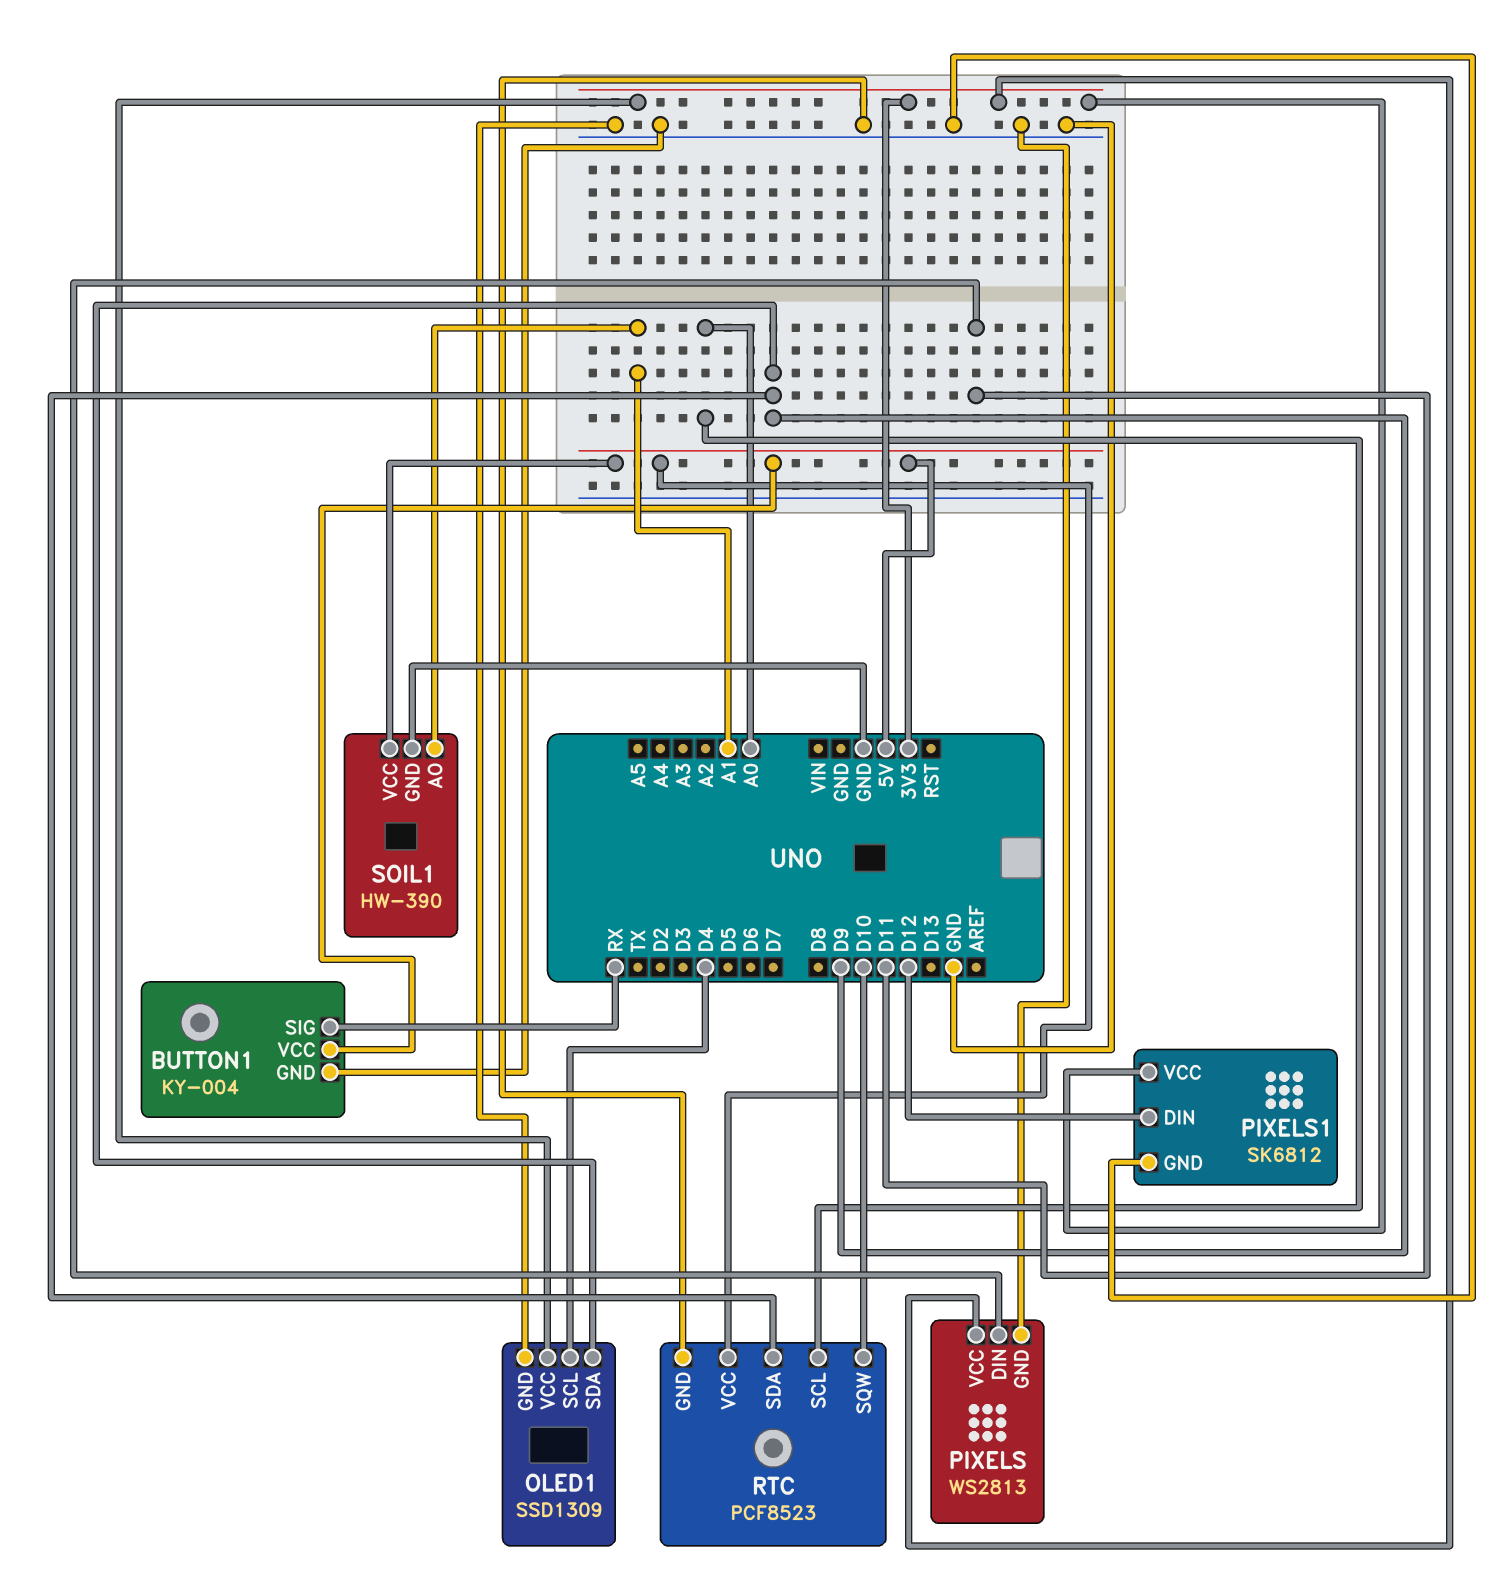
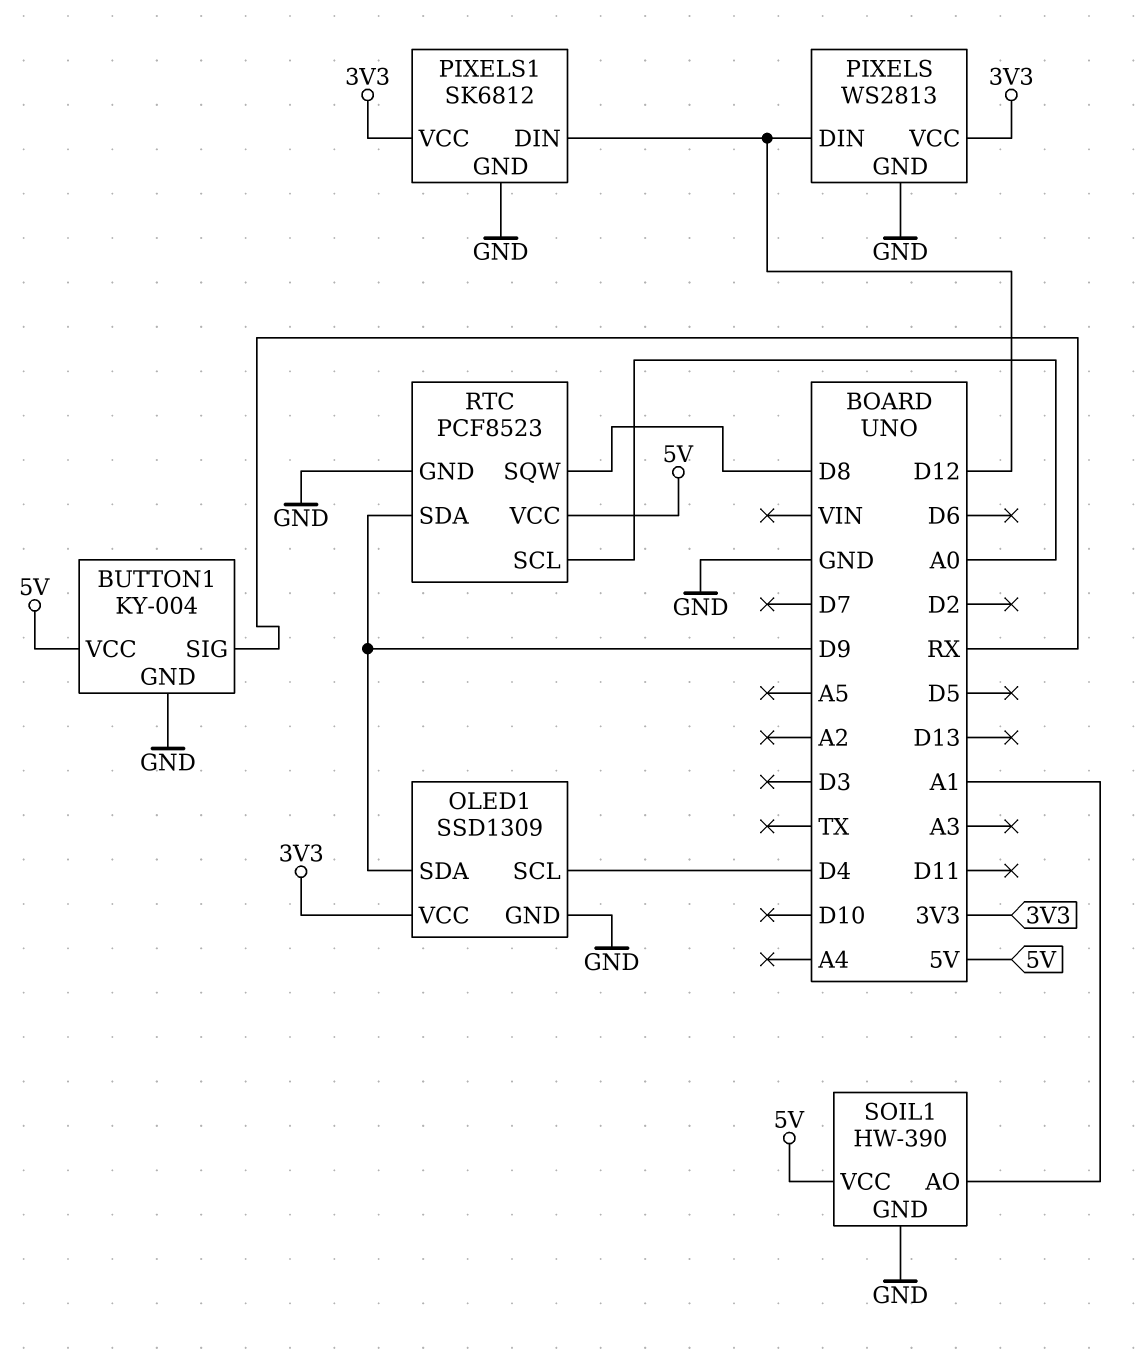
PIXELS pin DIN: D11 -> D12
RTC pin SQW: D10 -> D8

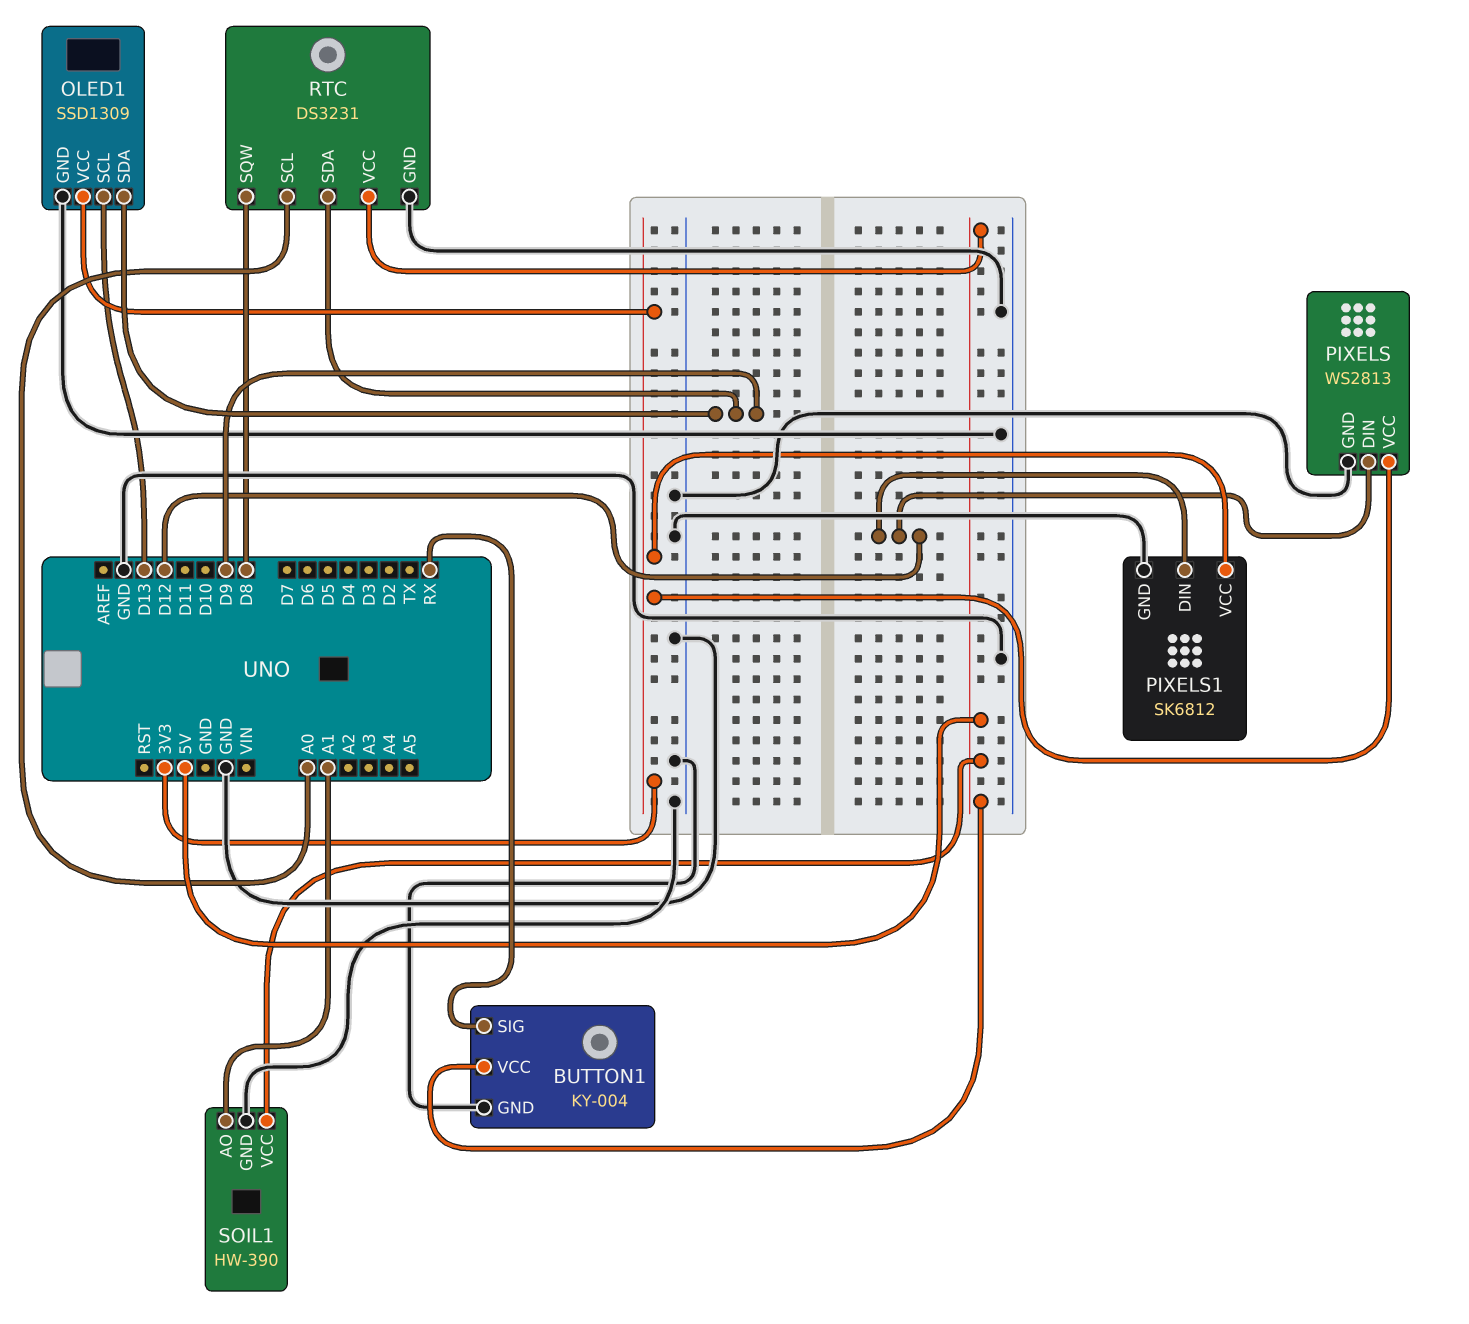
OLED1 pin SCL: D4 -> D13
RTC: PCF8523 -> DS3231

